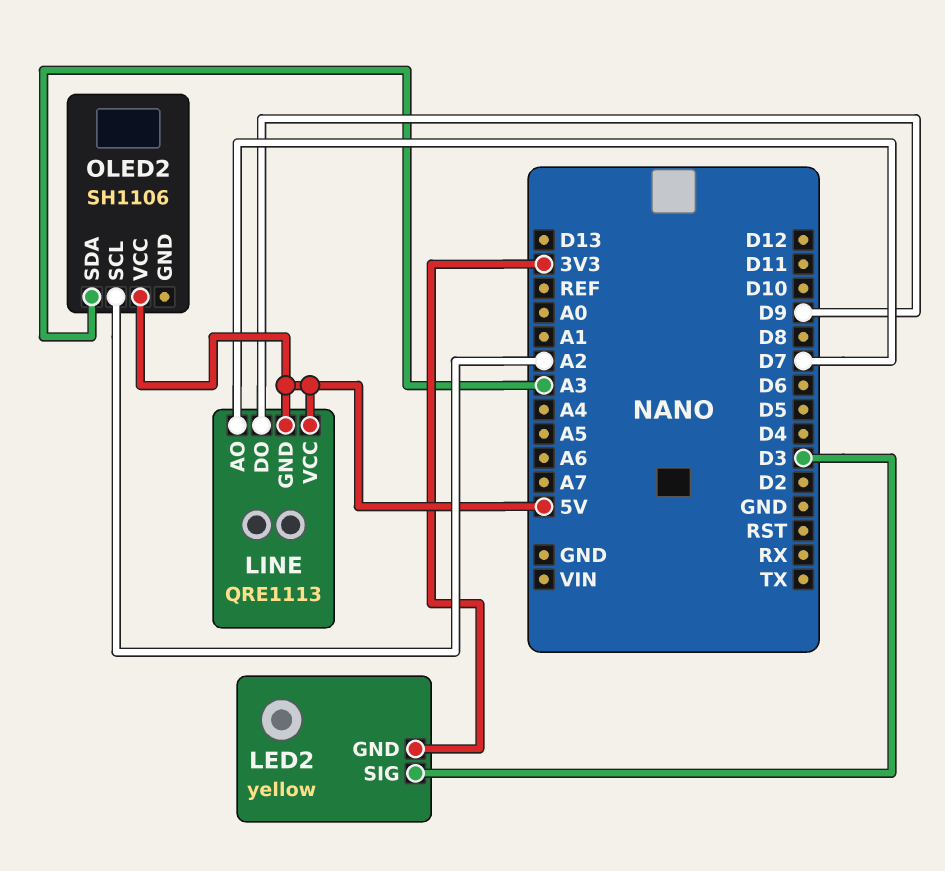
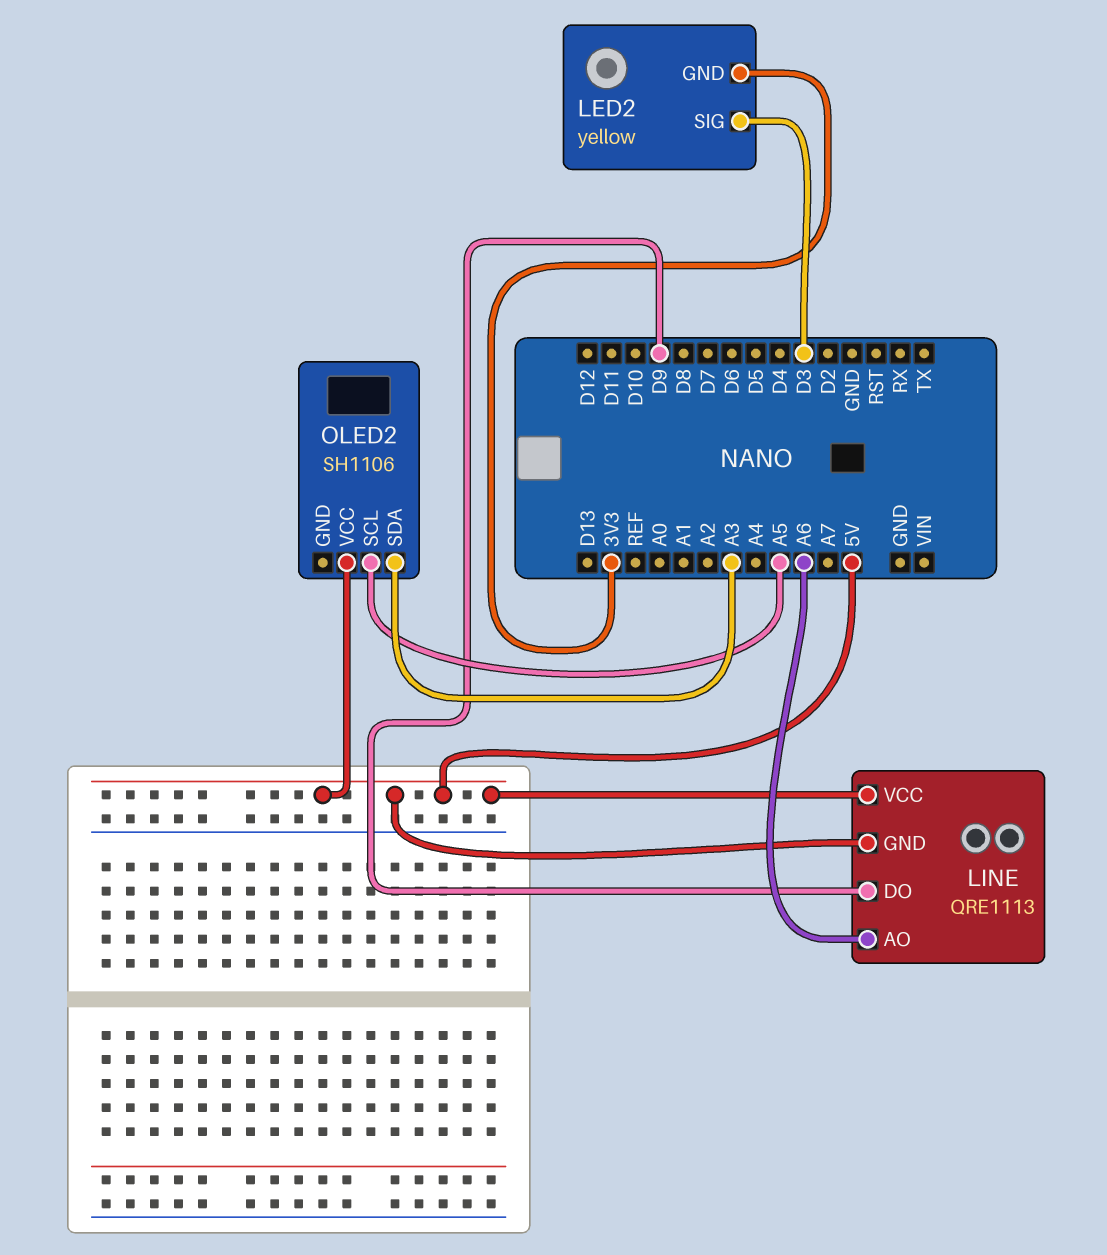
LINE pin AO: D7 -> A6
OLED2 pin SCL: A2 -> A5

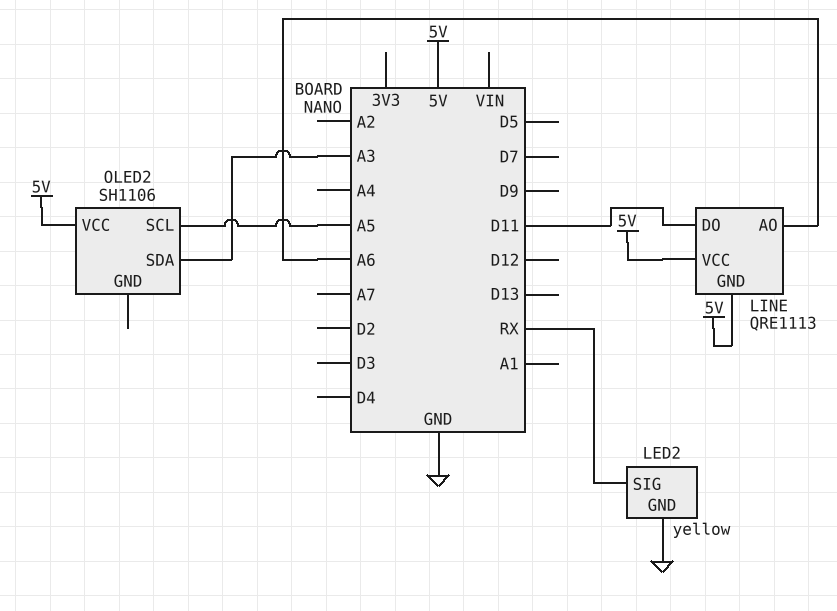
LED2 pin GND: 3V3 -> GND
LED2 pin SIG: D3 -> RX
LINE pin DO: D9 -> D11

